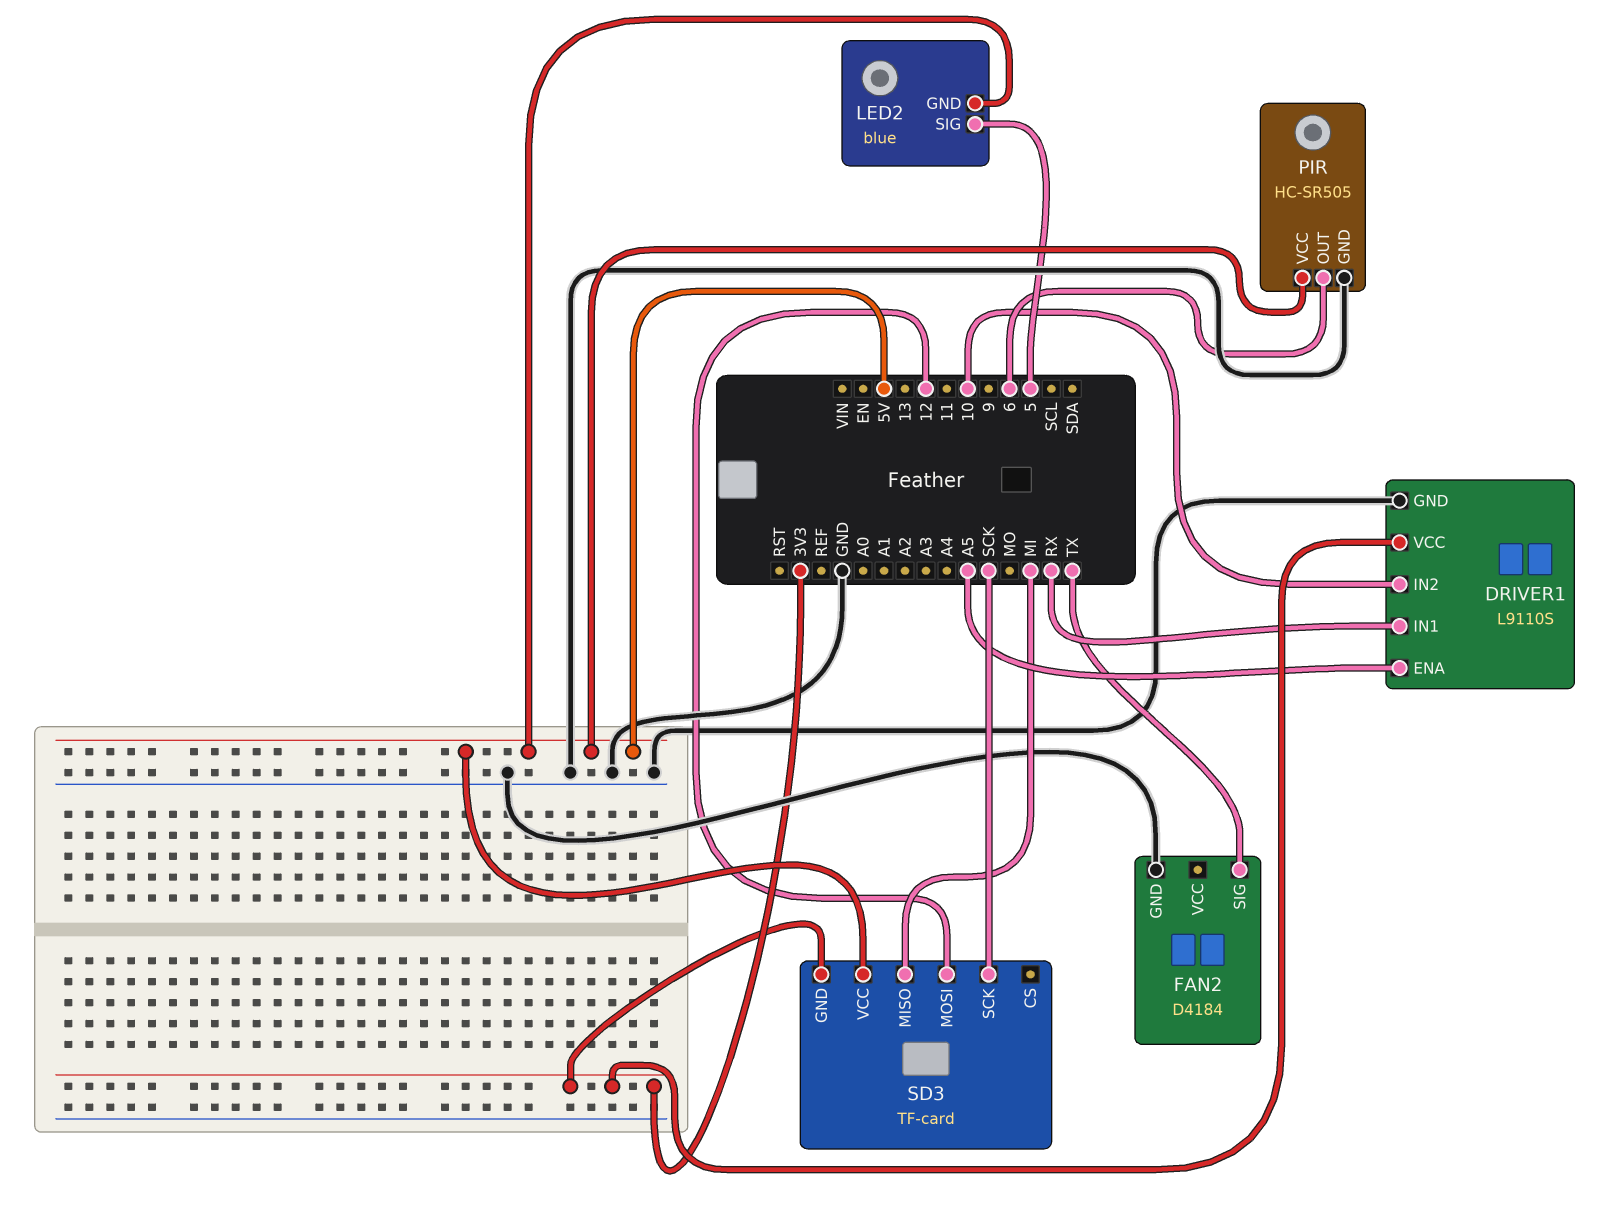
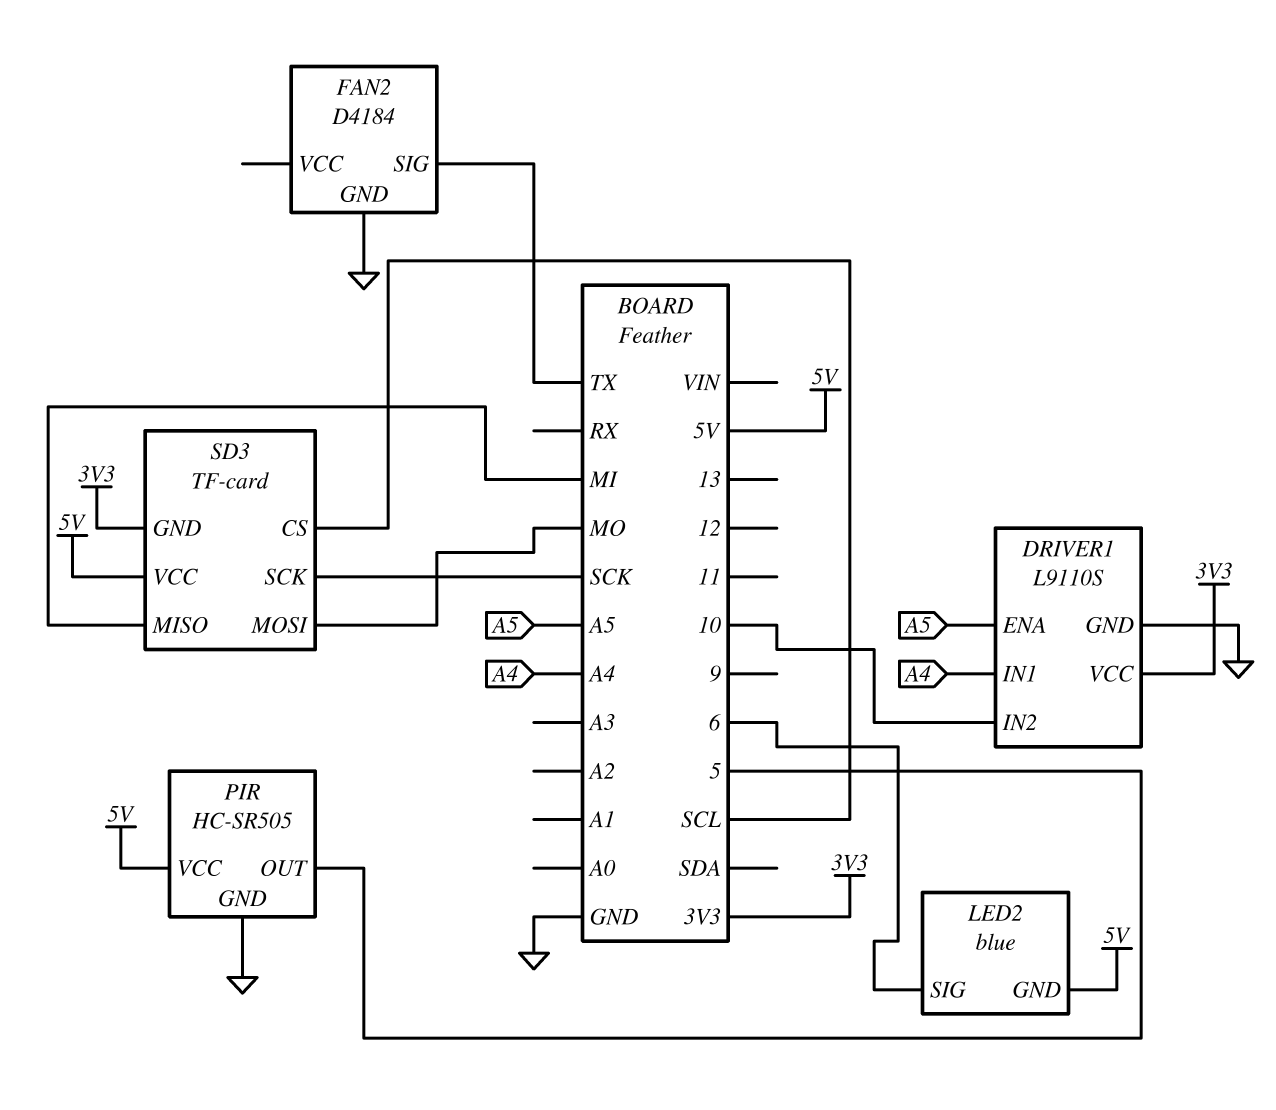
DRIVER1 pin IN1: RX -> A4
LED2 pin SIG: 5 -> 6
PIR pin OUT: 6 -> 5
SD3 pin CS: none -> SCL
SD3 pin MOSI: 12 -> MO

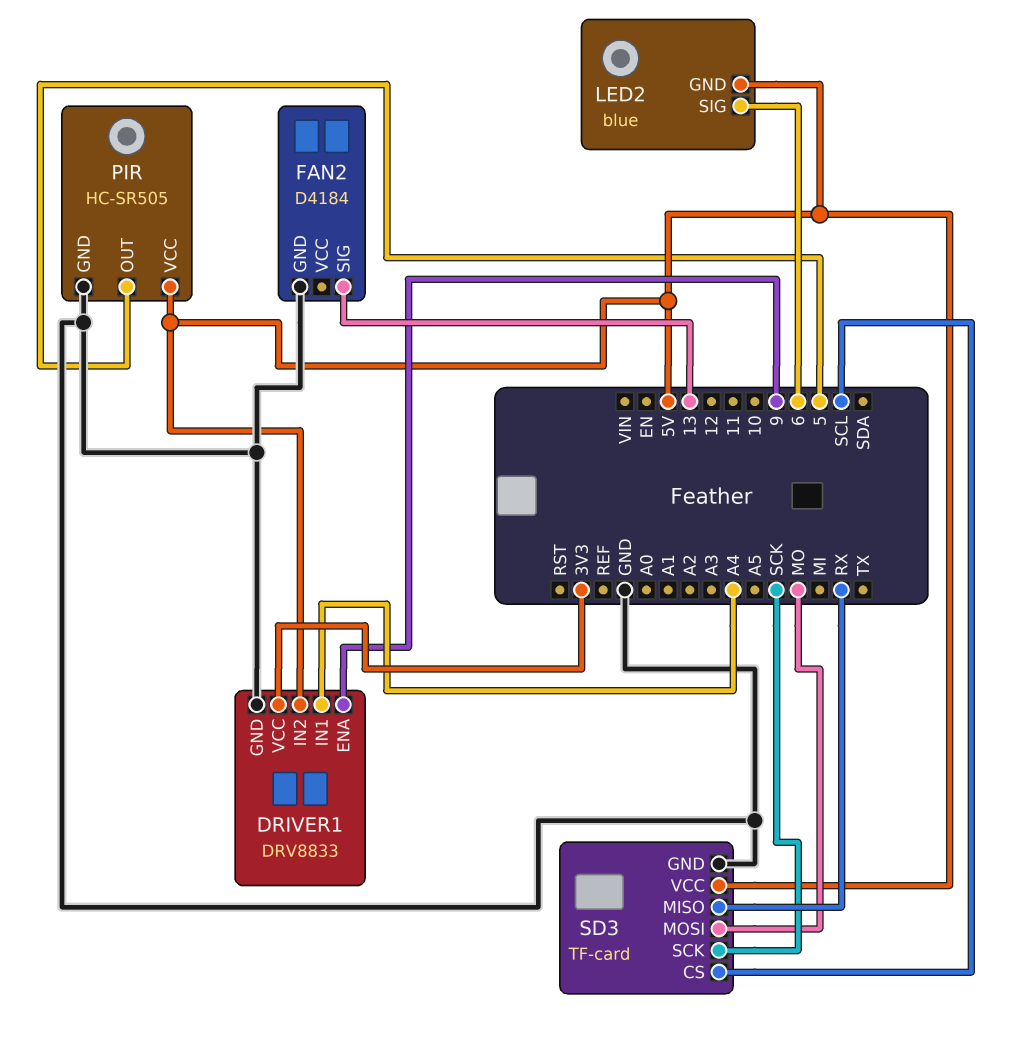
DRIVER1: L9110S -> DRV8833
DRIVER1 pin ENA: A5 -> 9
DRIVER1 pin IN2: 10 -> 5V
FAN2 pin SIG: TX -> 13
SD3 pin GND: 3V3 -> GND
SD3 pin MISO: MI -> RX

